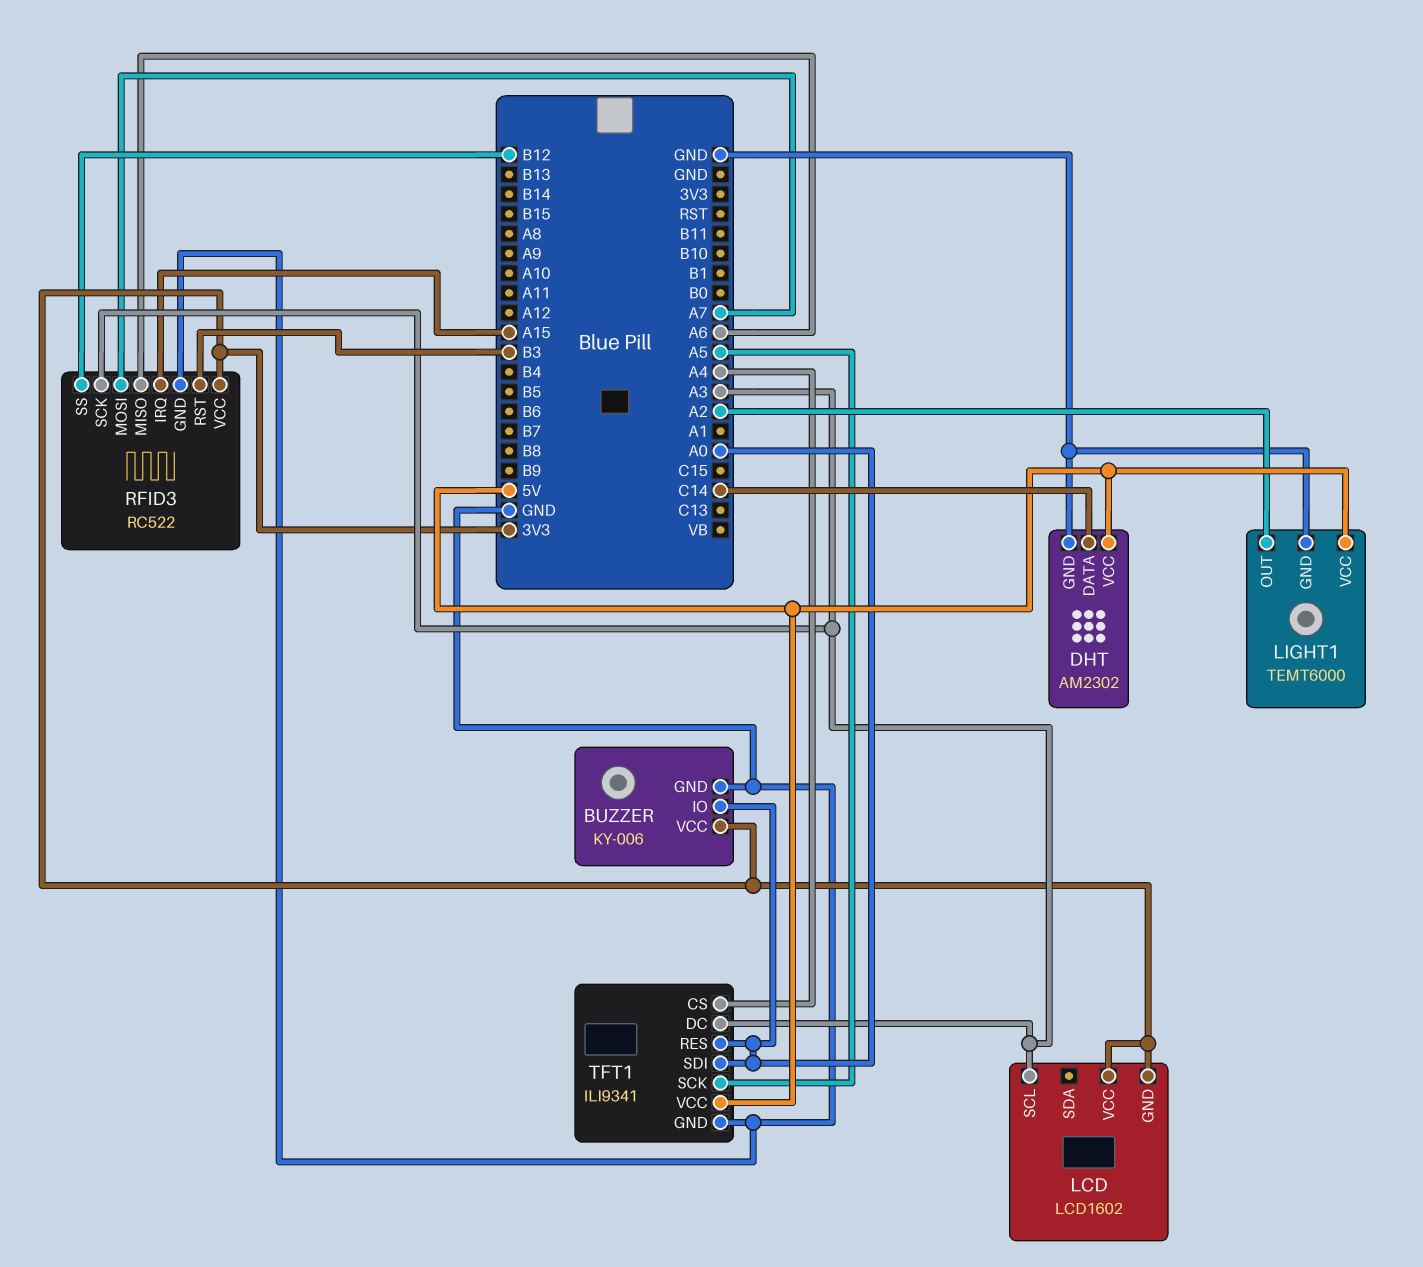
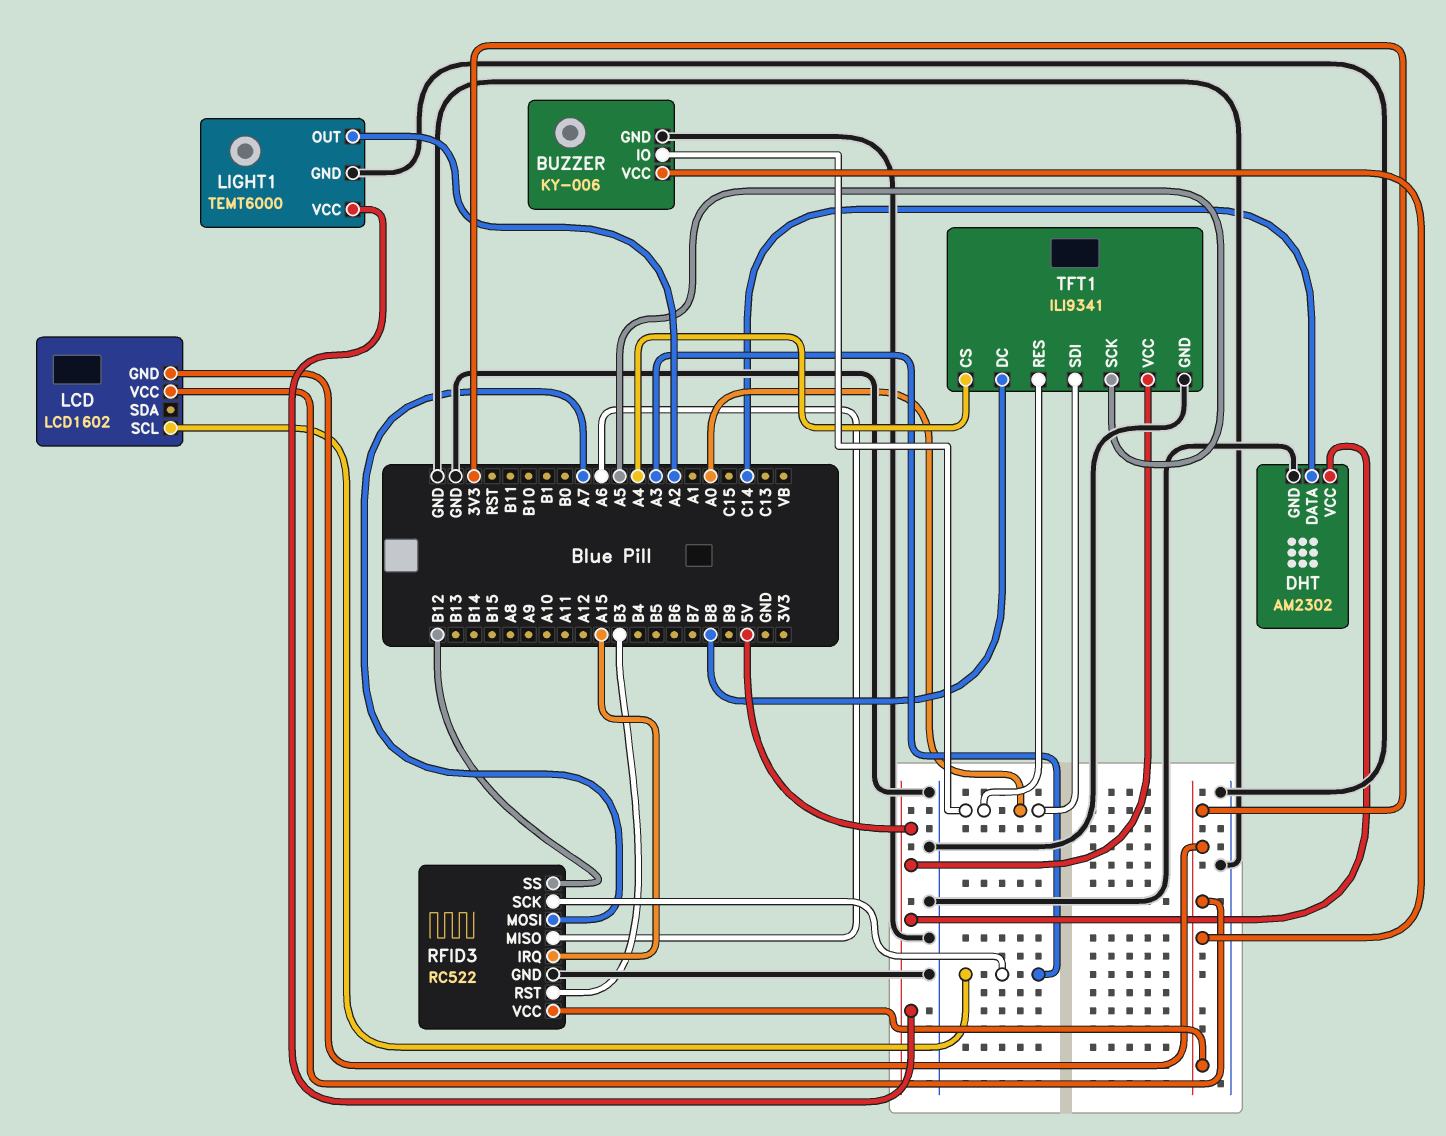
TFT1 pin DC: A3 -> B8

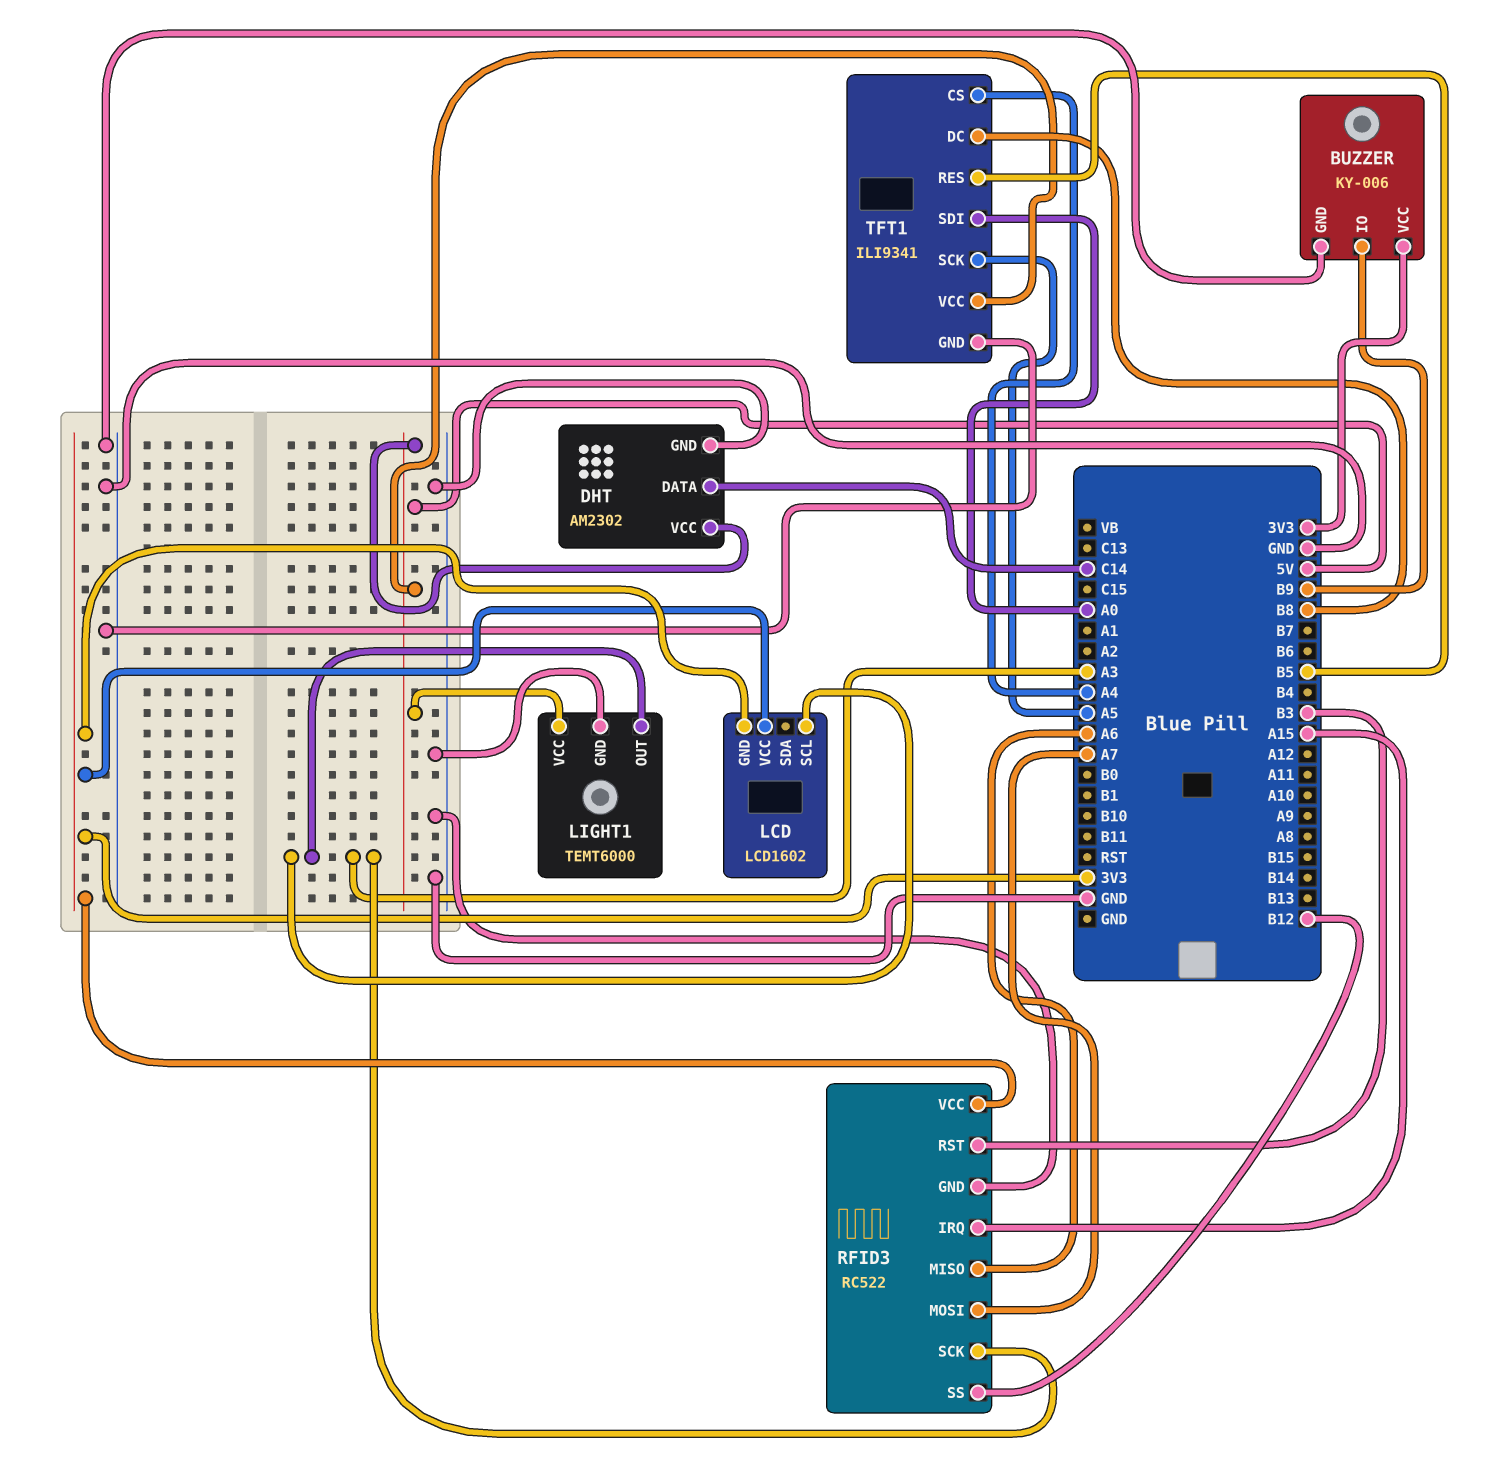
BUZZER pin IO: A0 -> B9
LIGHT1 pin OUT: A2 -> A3
TFT1 pin RES: A0 -> B5

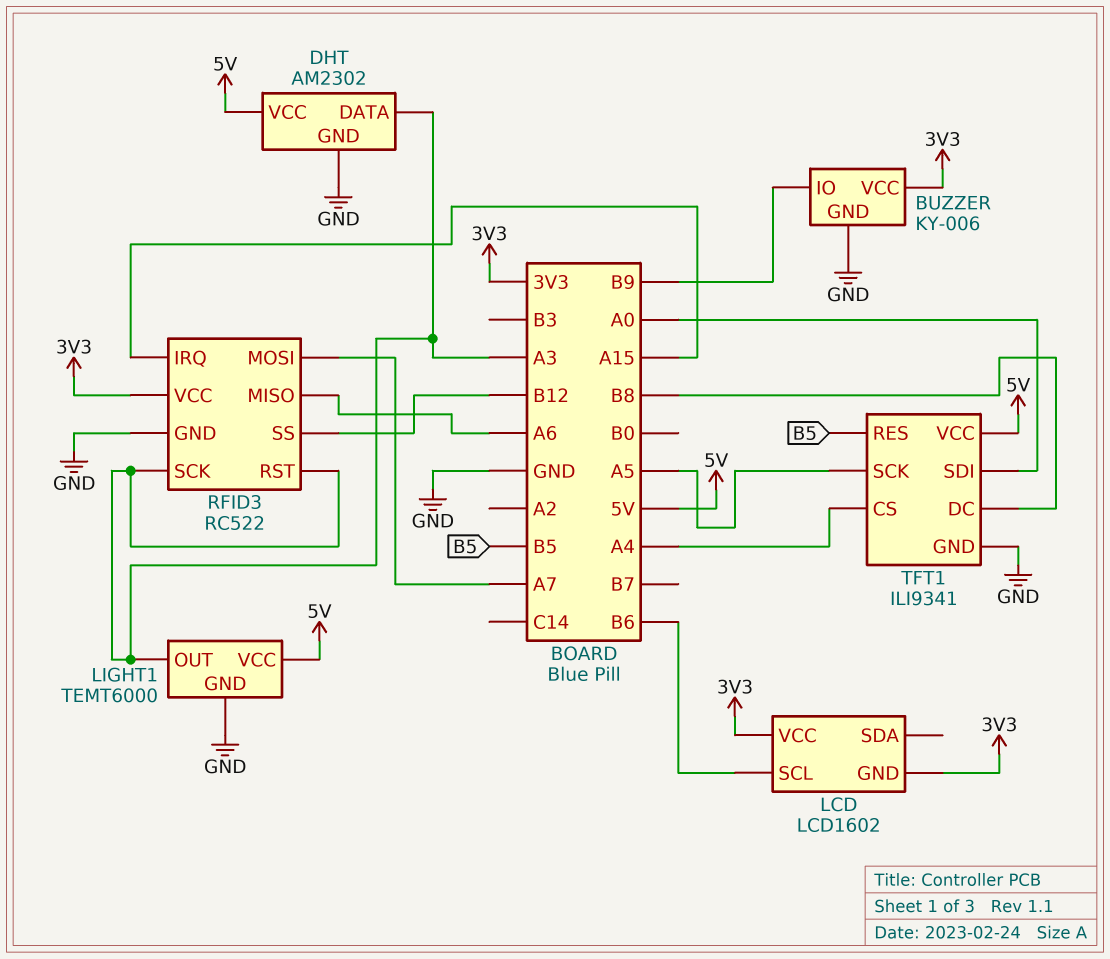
DHT pin DATA: C14 -> A3
LCD pin SCL: A3 -> B6
RFID3 pin RST: B3 -> A3

